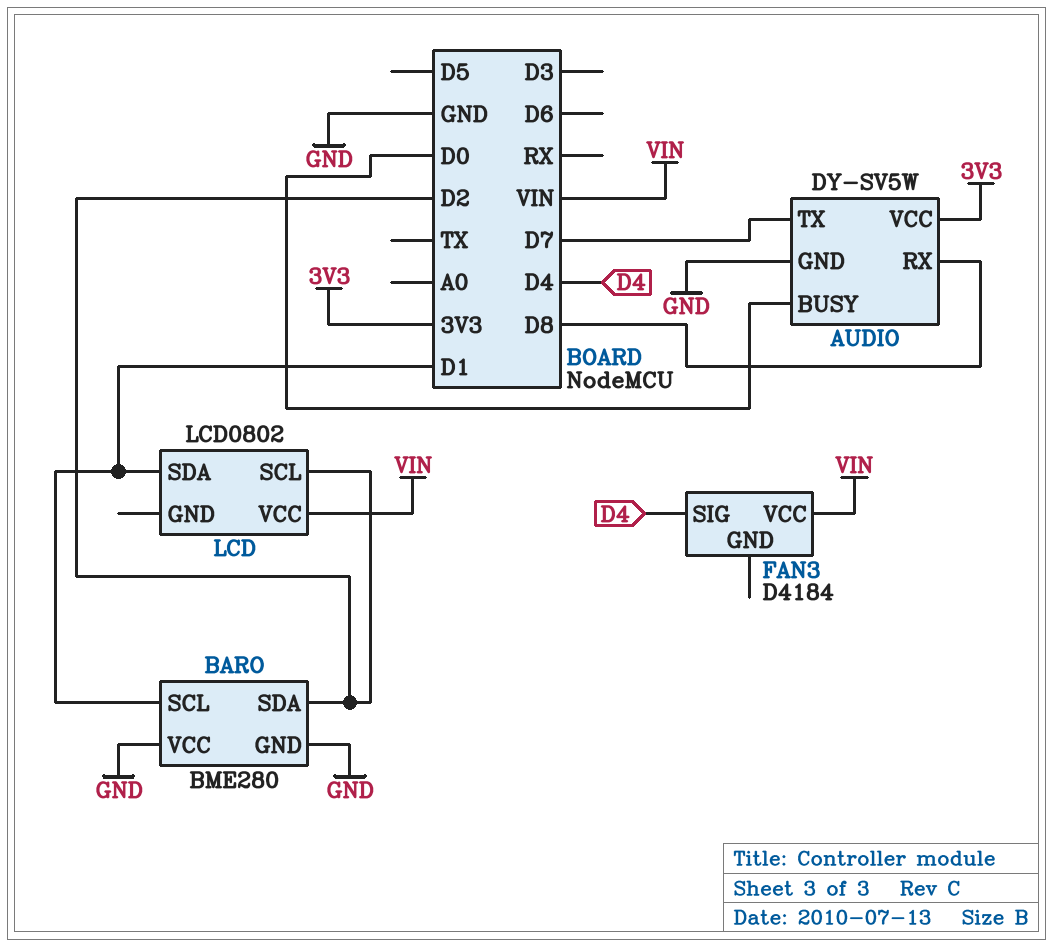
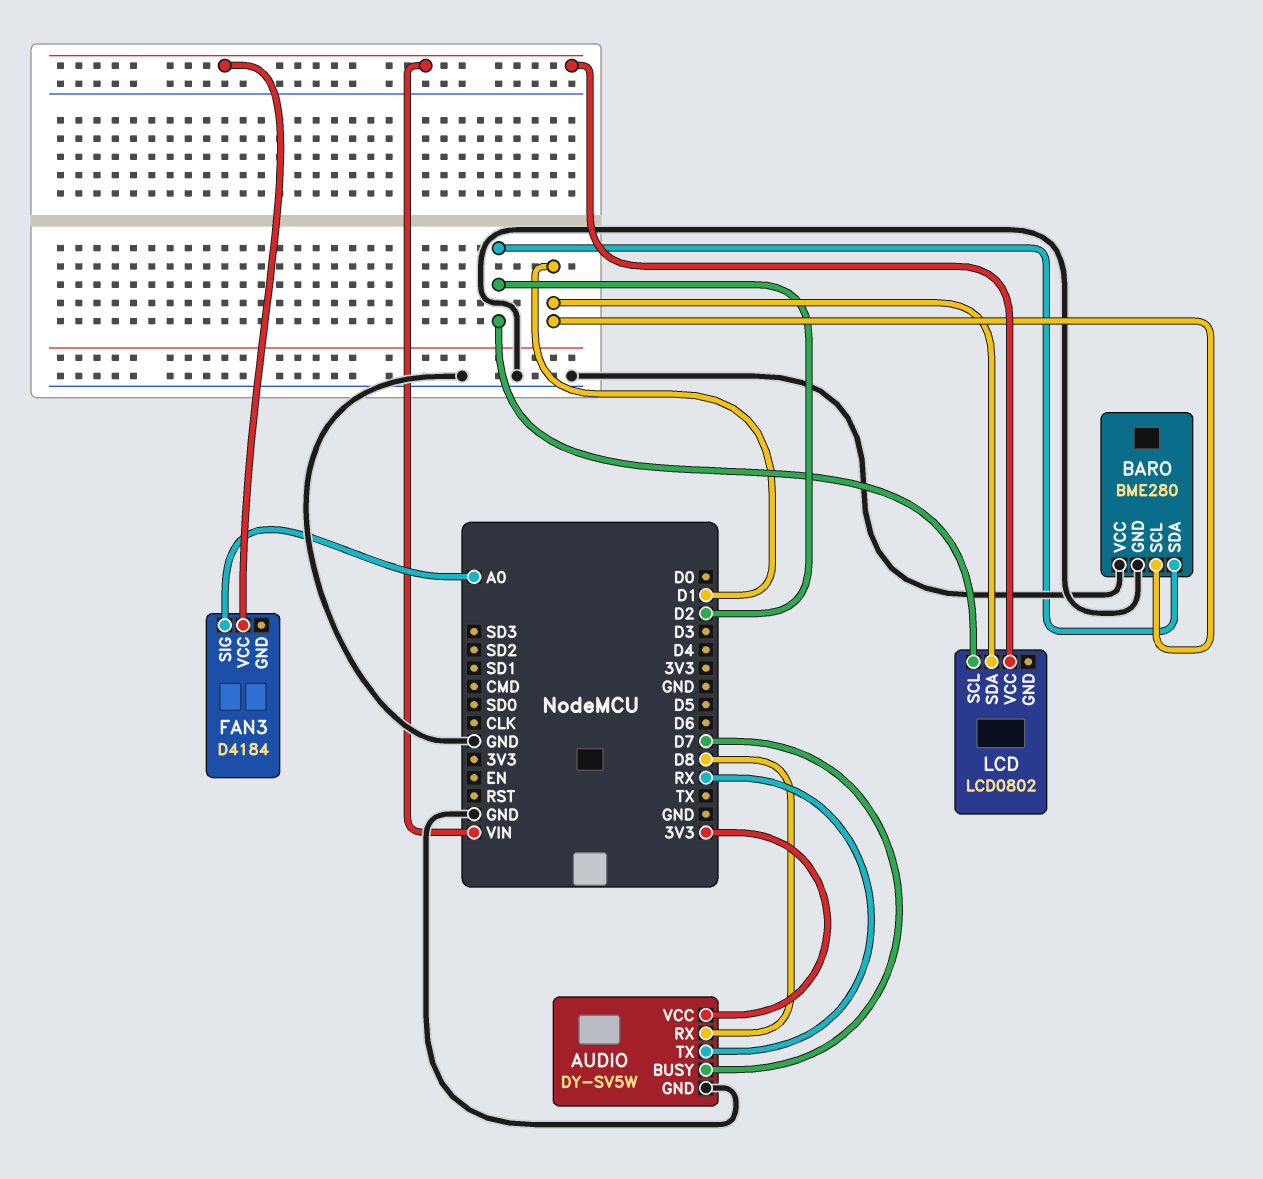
AUDIO pin BUSY: D0 -> D7
AUDIO pin TX: D7 -> RX
FAN3 pin SIG: D4 -> A0

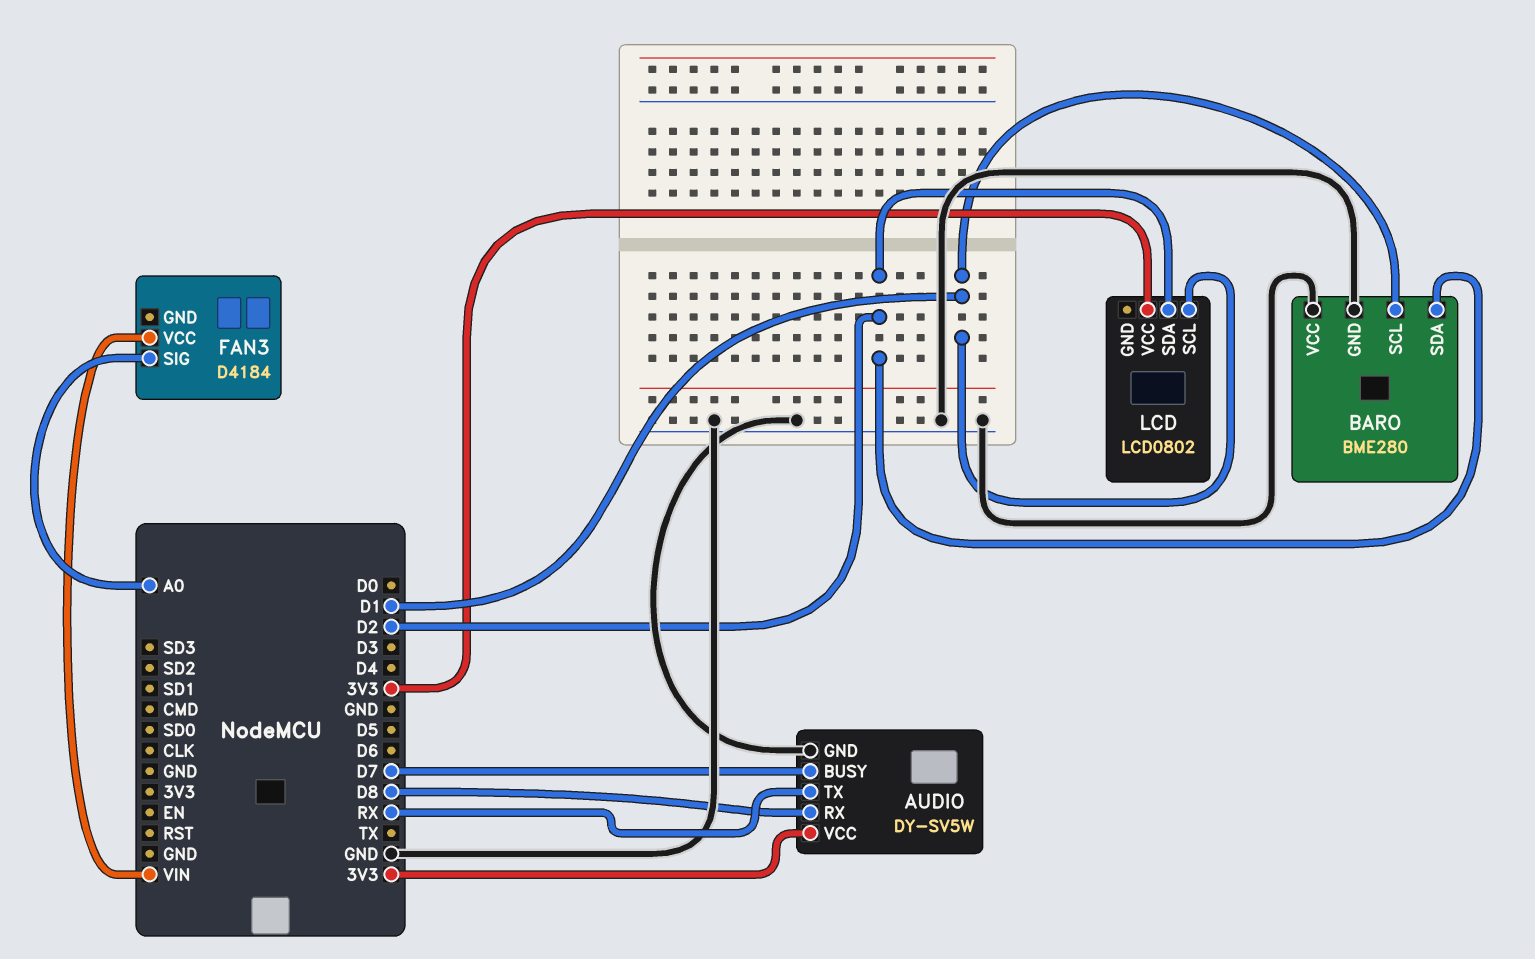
LCD pin SCL: D2 -> D1
LCD pin SDA: D1 -> D2
LCD pin VCC: VIN -> 3V3

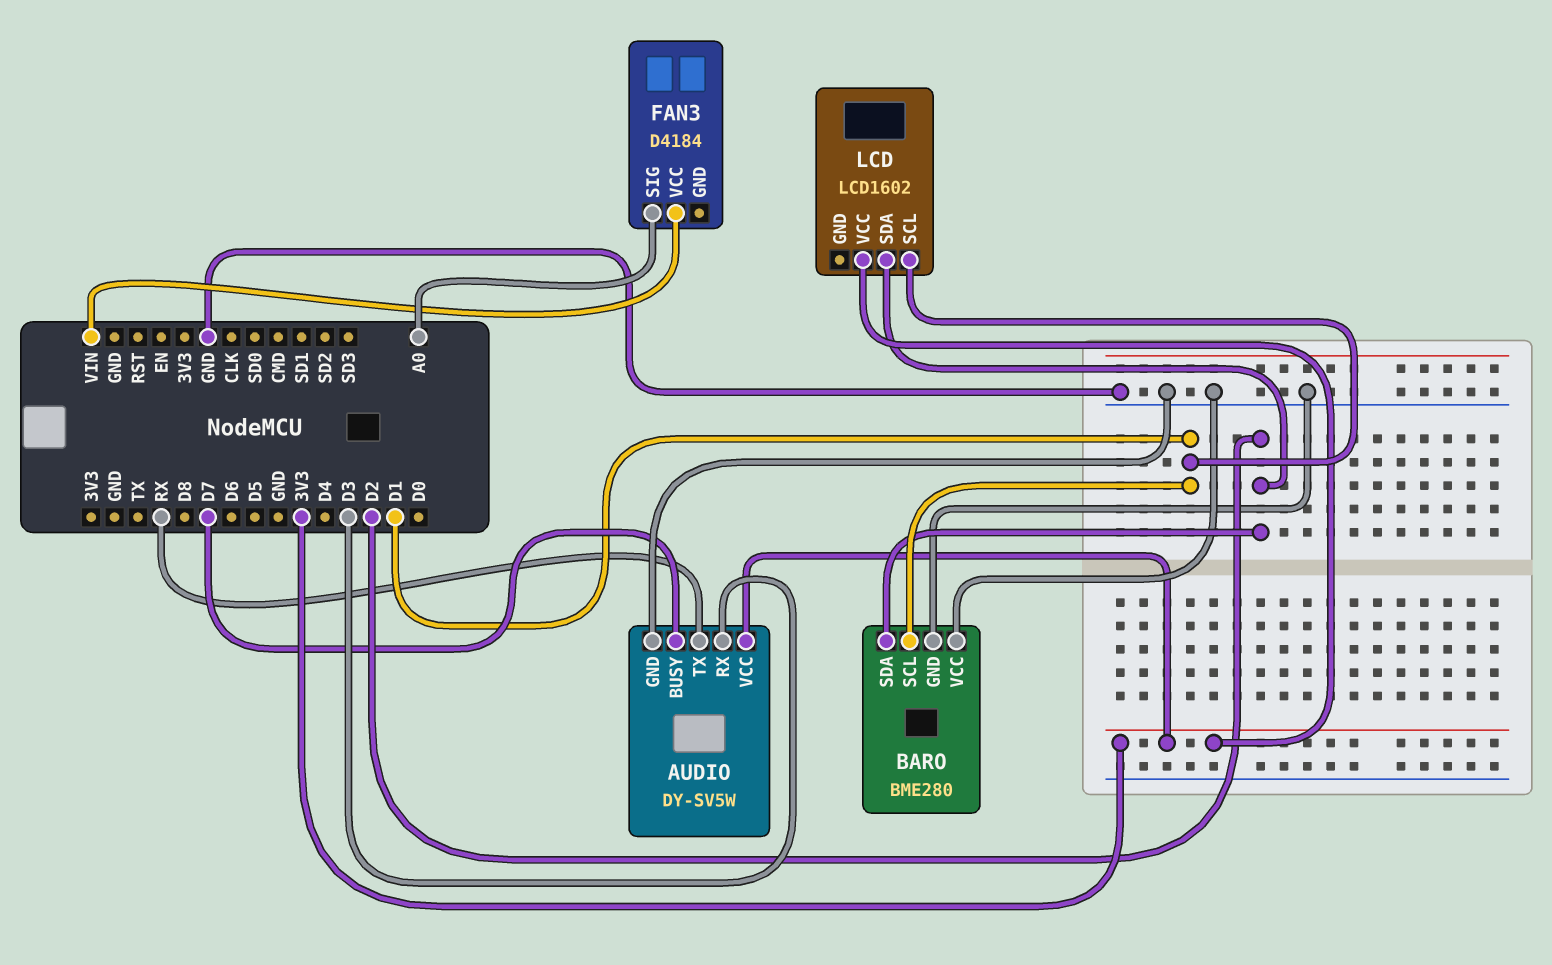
AUDIO pin RX: D8 -> D3
LCD: LCD0802 -> LCD1602

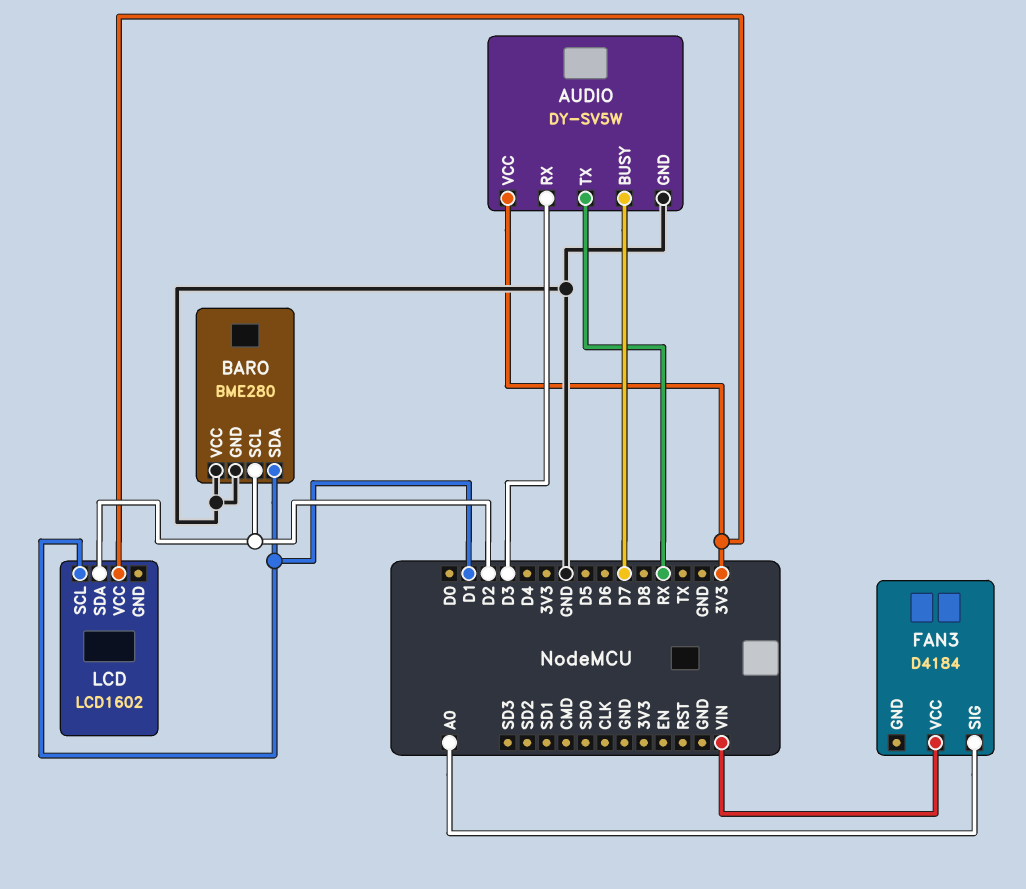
BARO pin SCL: D1 -> D2
BARO pin SDA: D2 -> D1

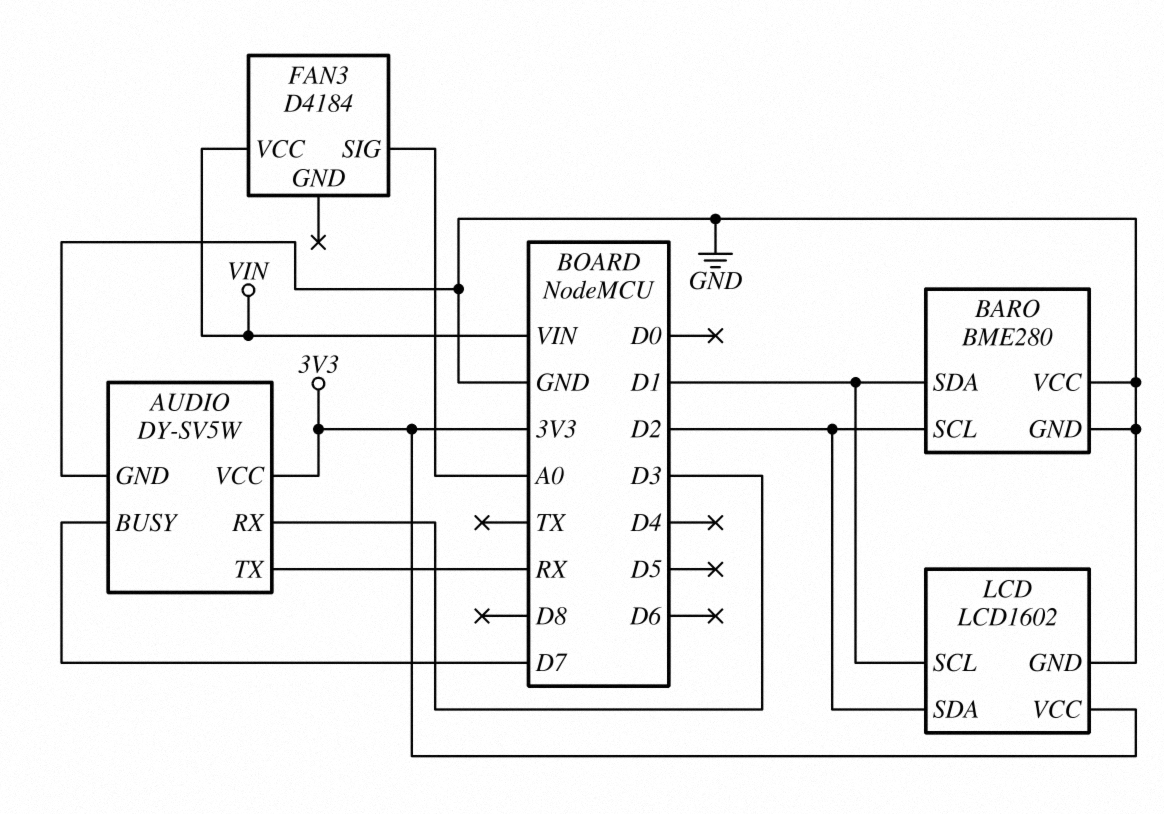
LCD pin GND: none -> GND

